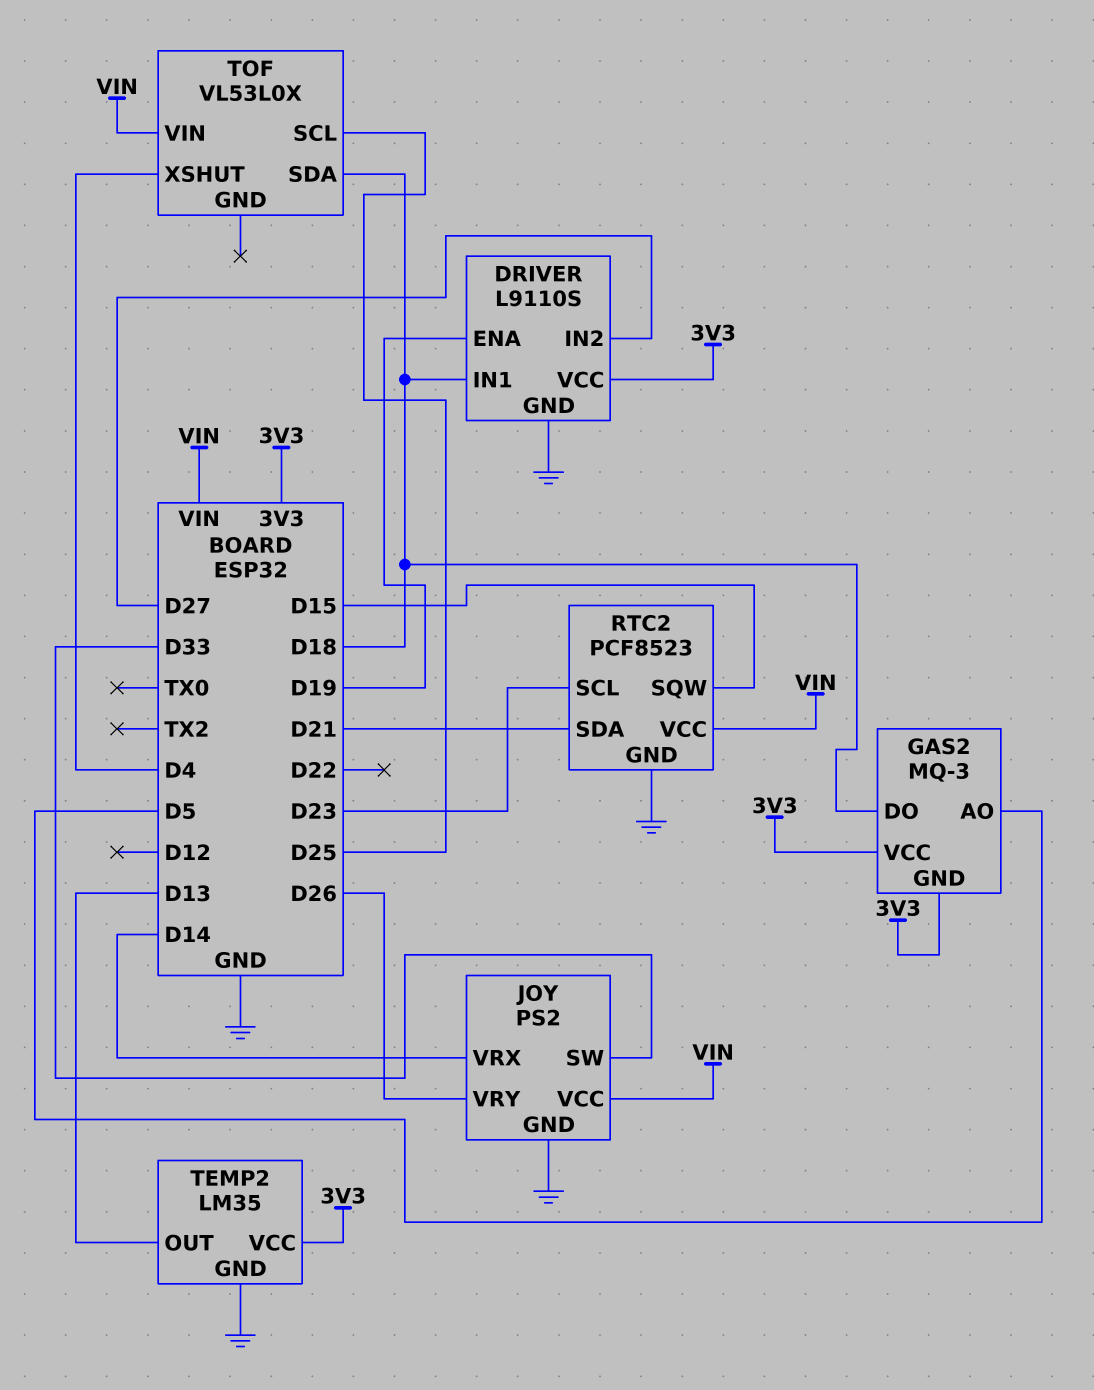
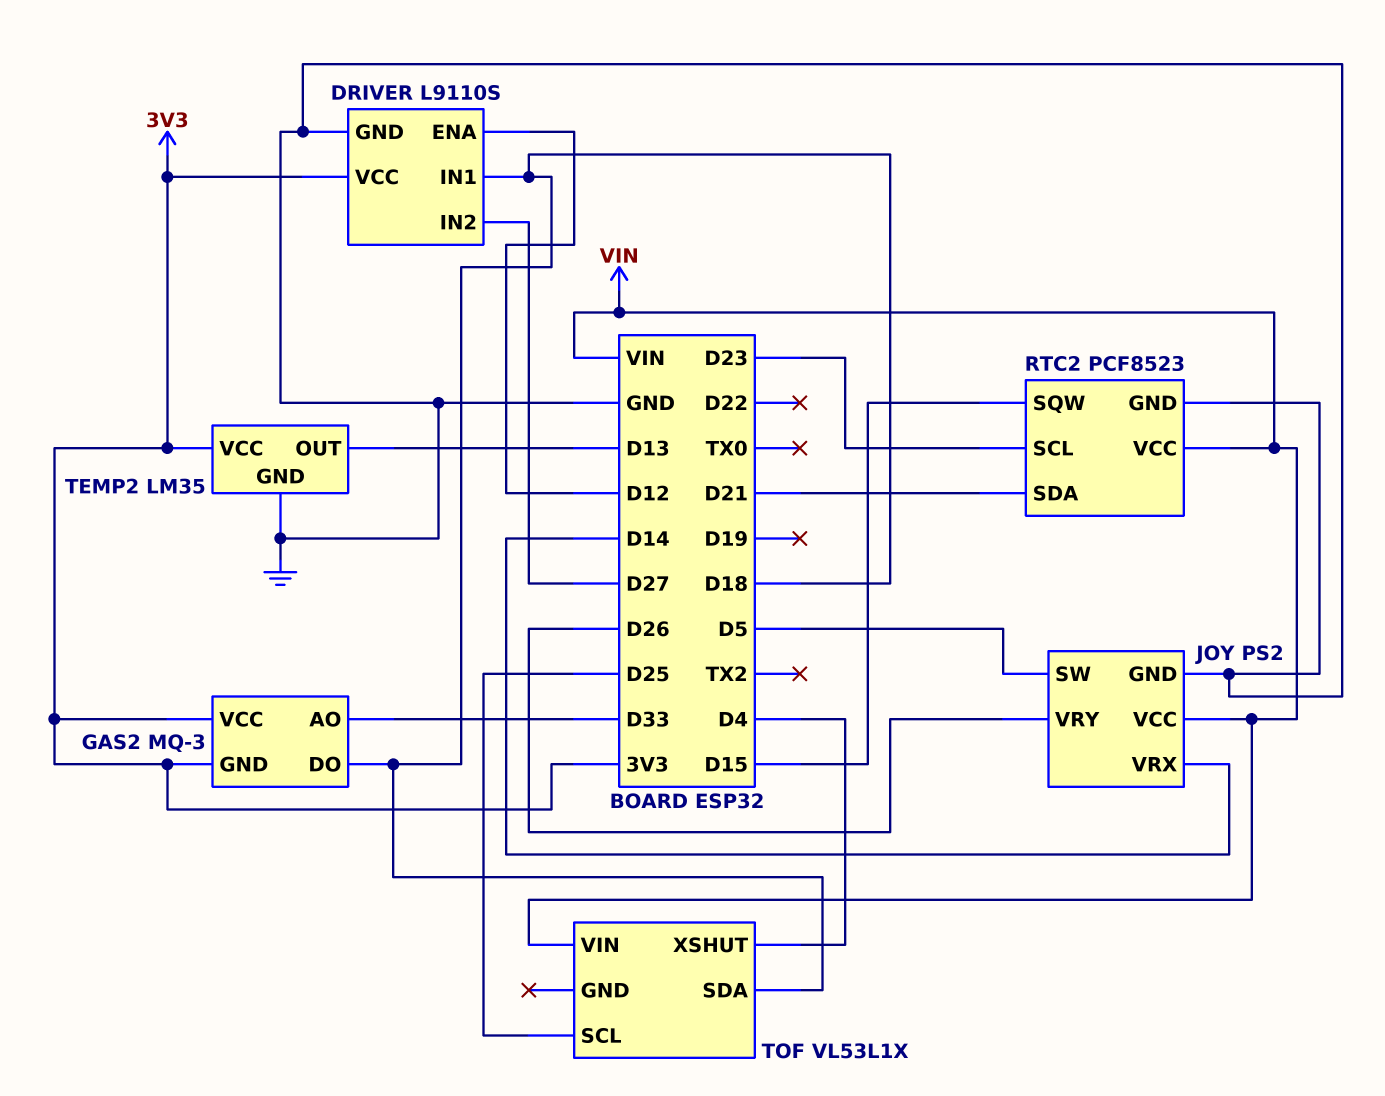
DRIVER pin ENA: D19 -> D12
GAS2 pin AO: D5 -> D33
JOY pin SW: D33 -> D5
TOF: VL53L0X -> VL53L1X

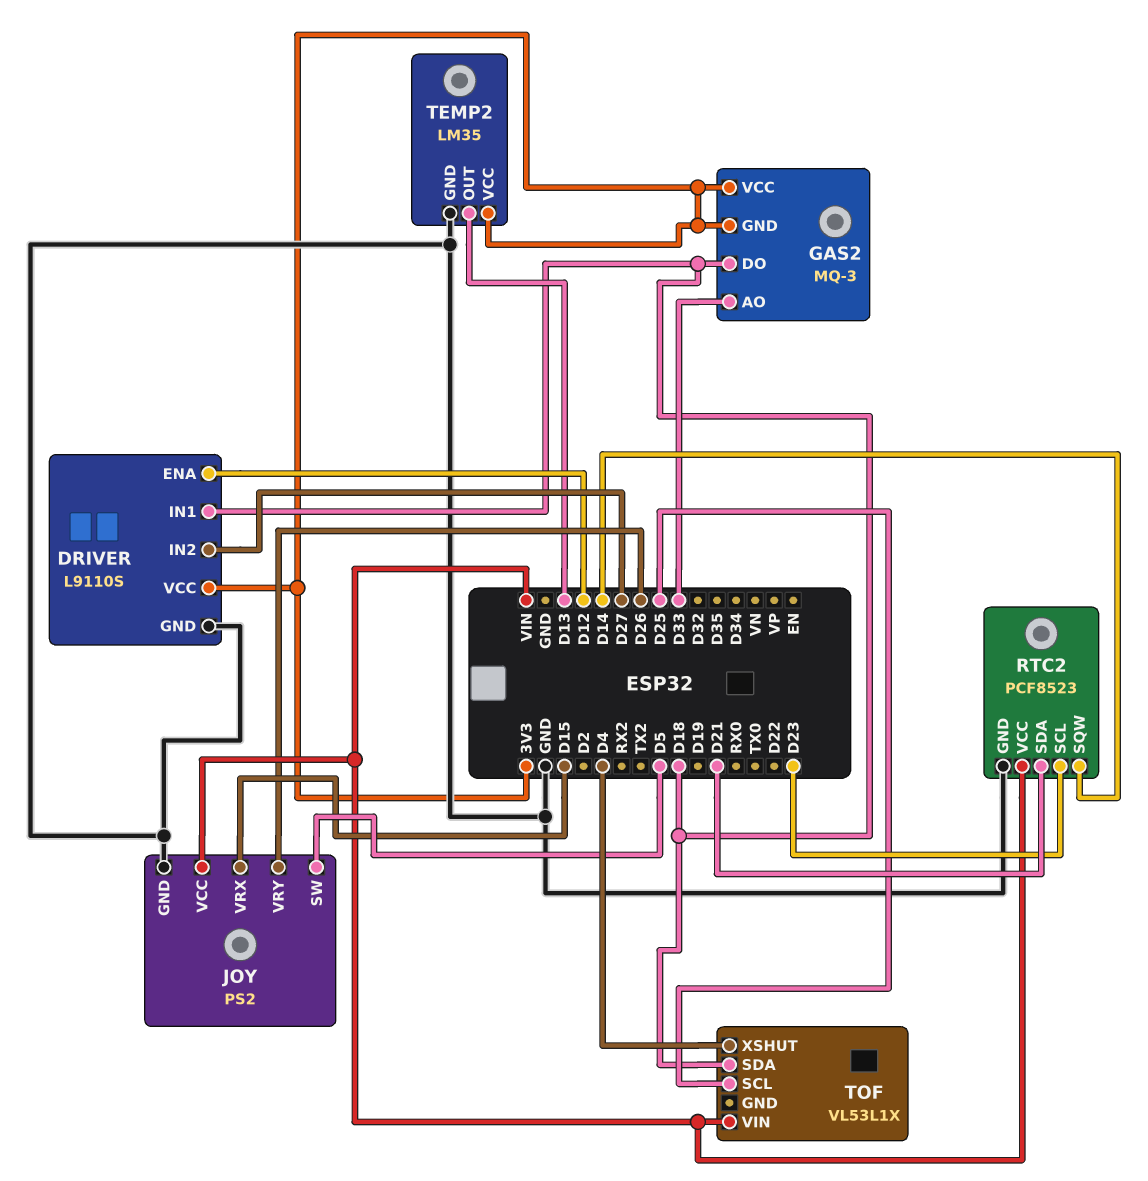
JOY pin VRX: D14 -> D15
RTC2 pin SQW: D15 -> D14

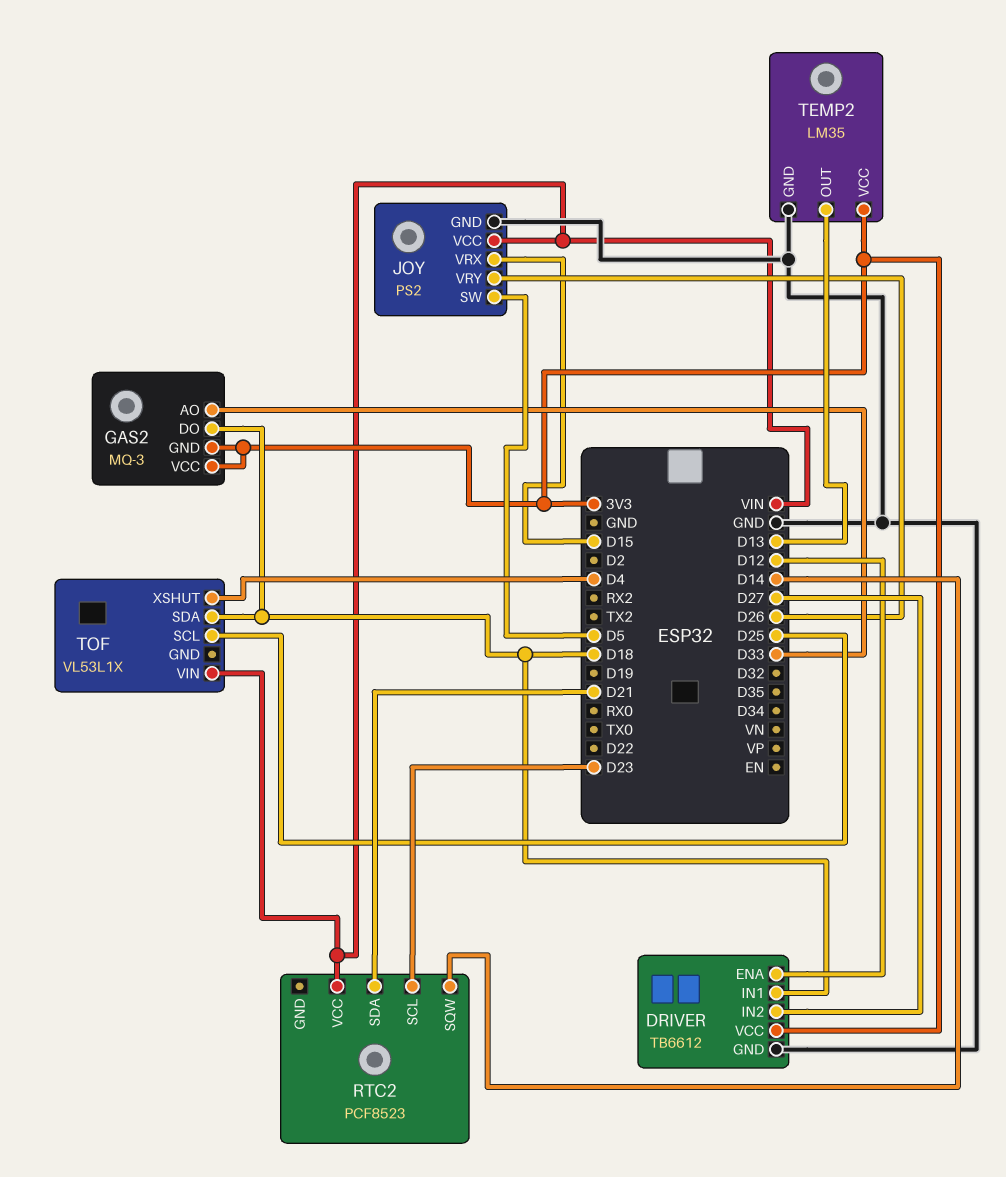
DRIVER: L9110S -> TB6612
RTC2 pin GND: GND -> none

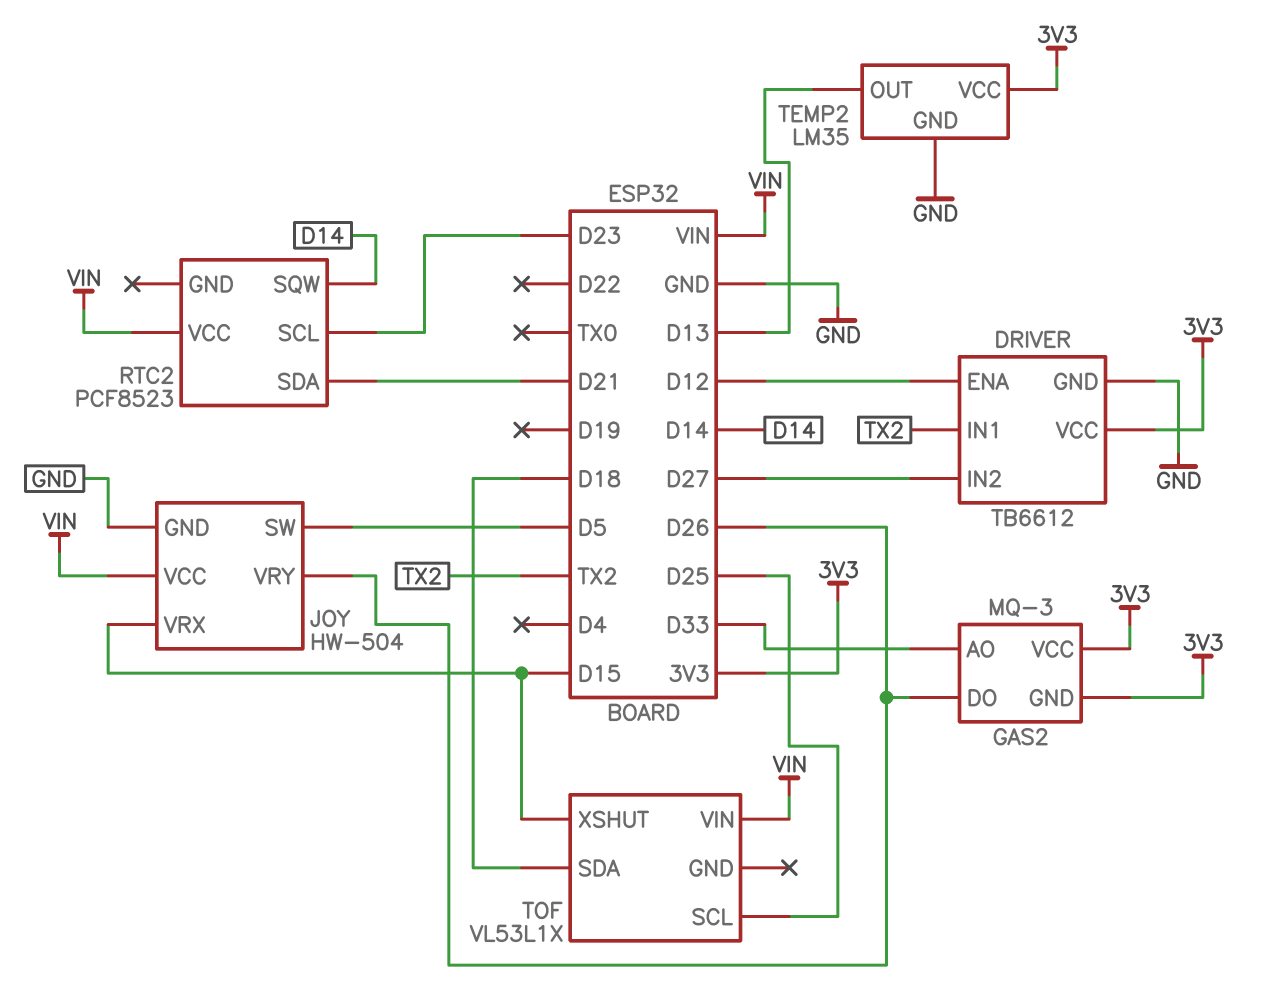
DRIVER pin IN1: D18 -> TX2
GAS2 pin DO: D18 -> D26
JOY: PS2 -> HW-504
TOF pin XSHUT: D4 -> D15

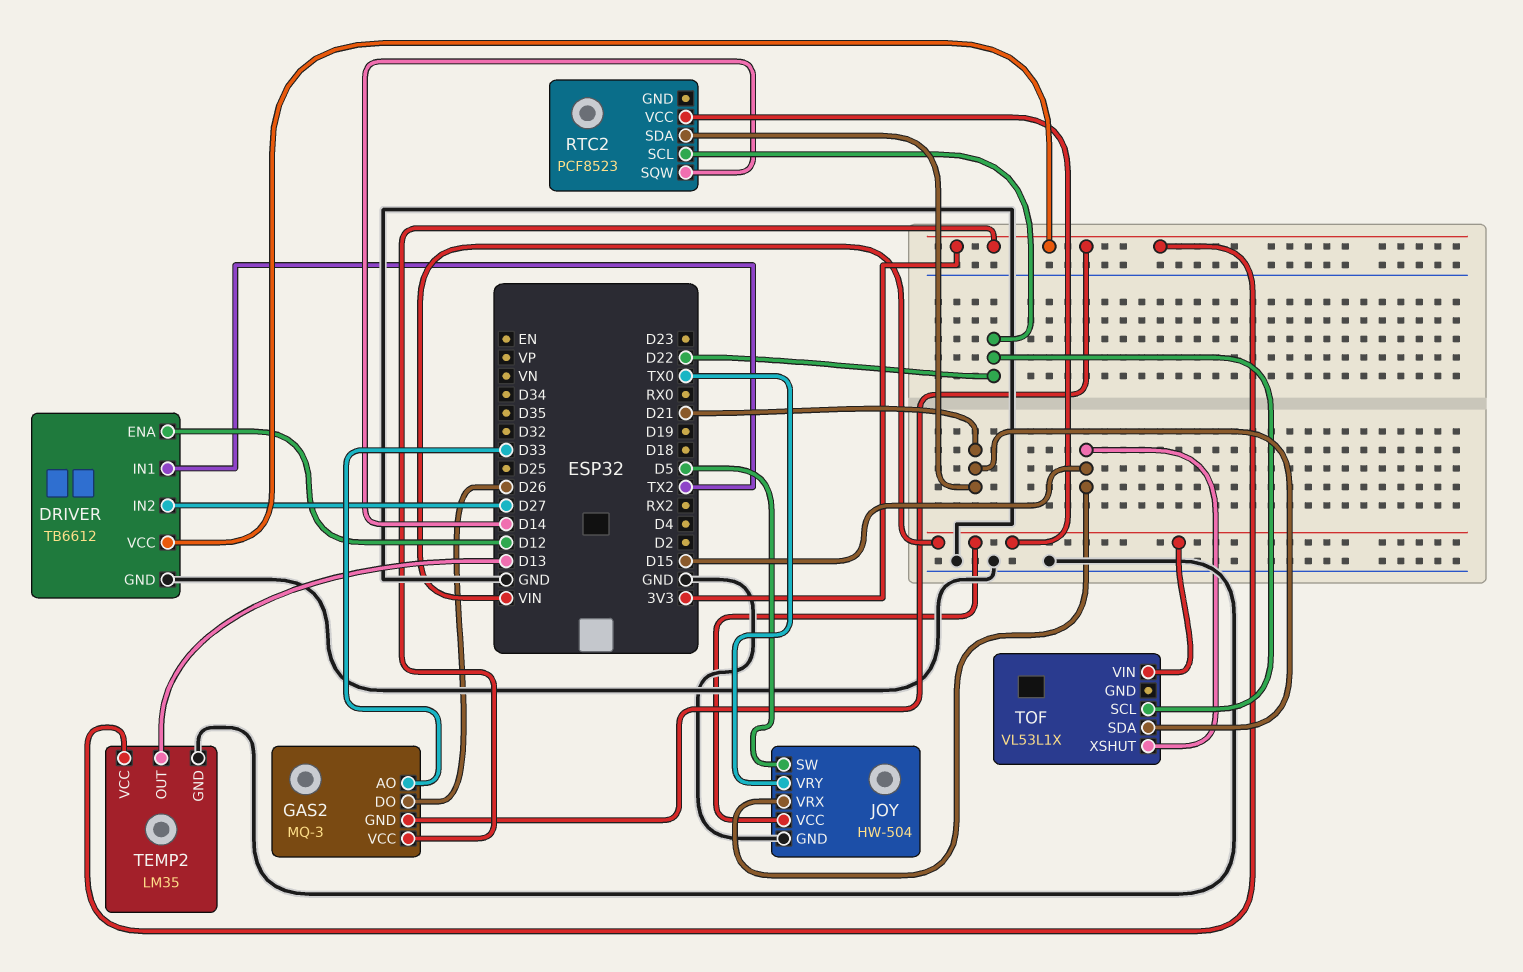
JOY pin VRY: D26 -> TX0
RTC2 pin SCL: D23 -> D22
TOF pin SCL: D25 -> D22
TOF pin SDA: D18 -> D21

